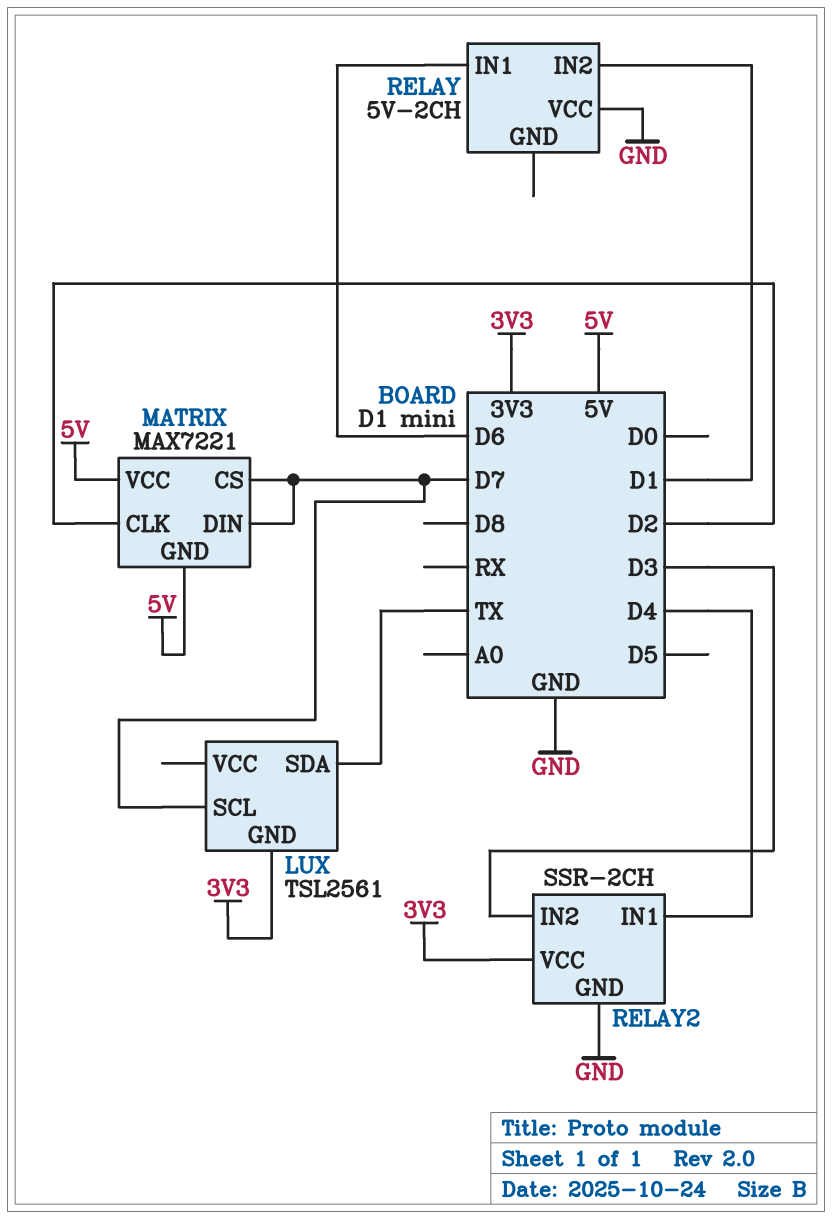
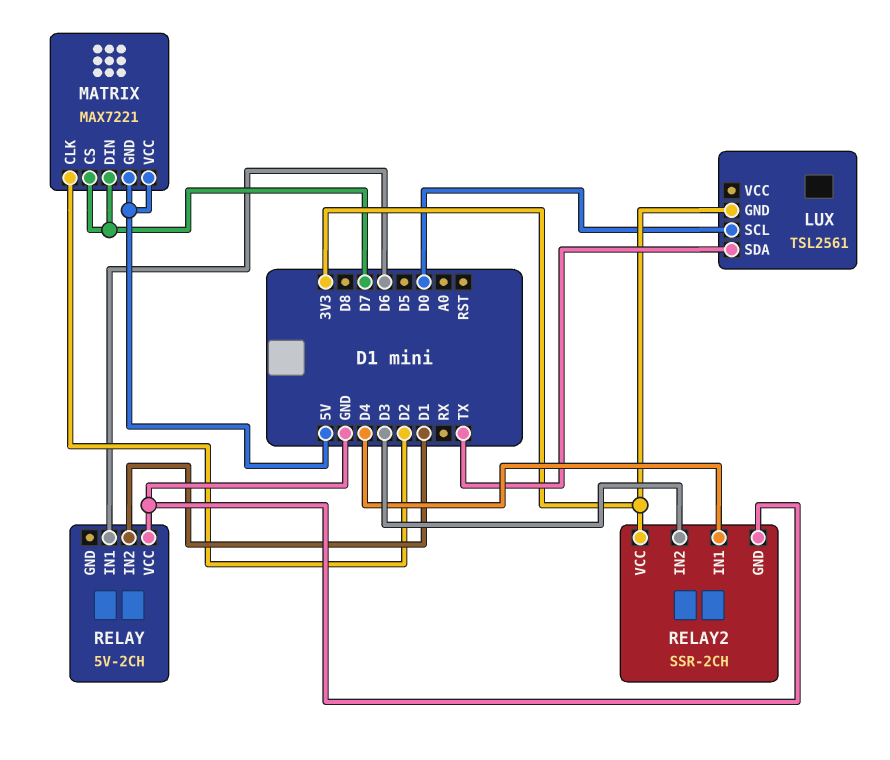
LUX pin SCL: D7 -> D0

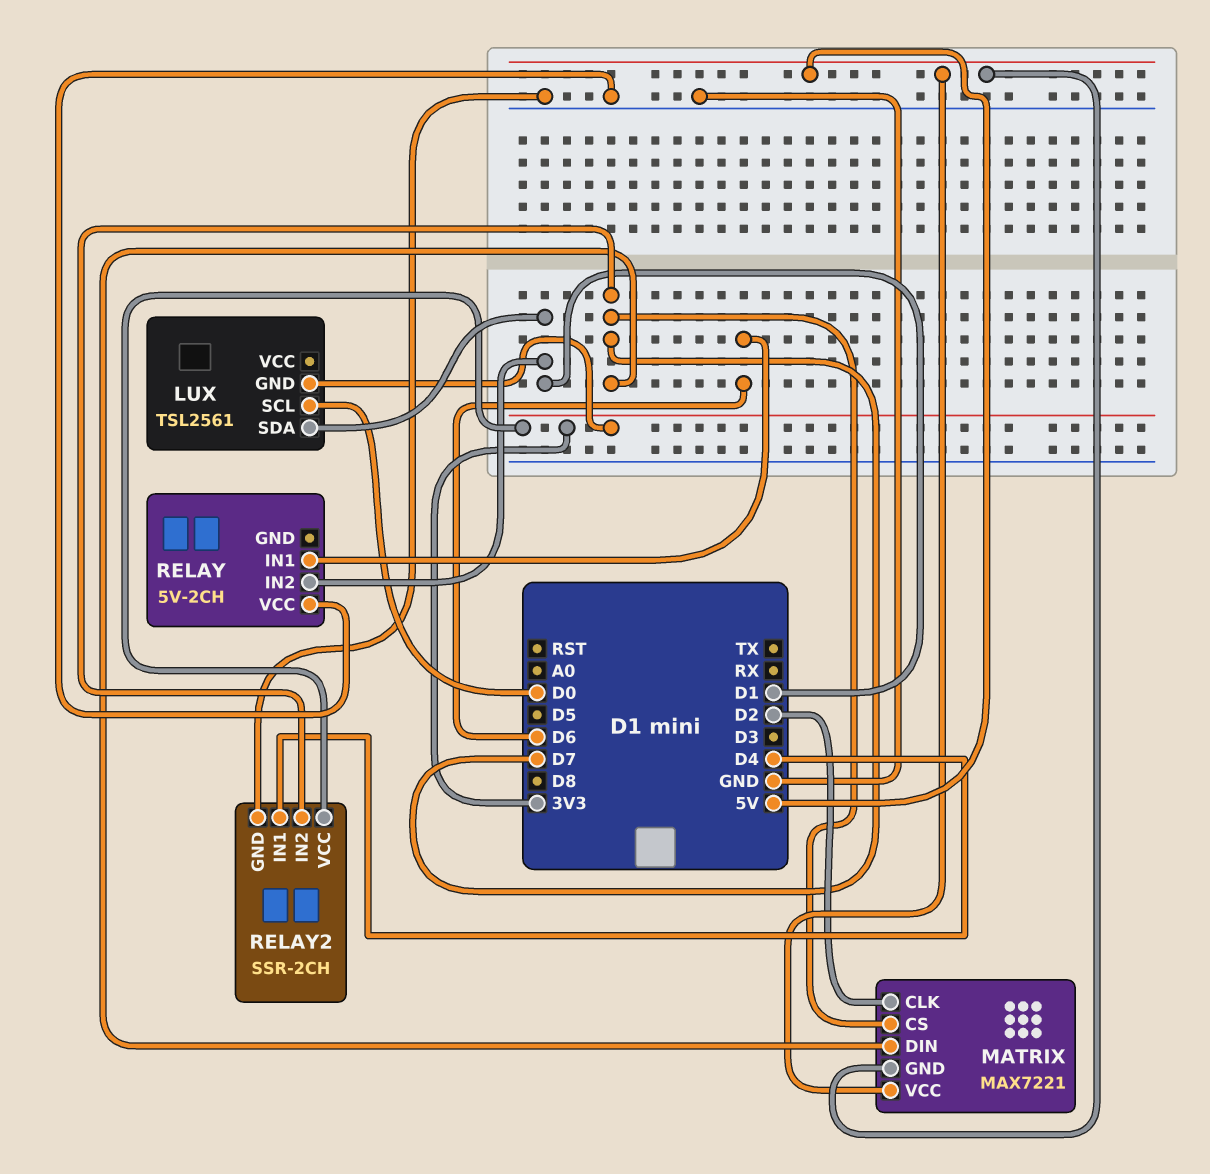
LUX pin SDA: TX -> D1
RELAY2 pin IN2: D3 -> D7

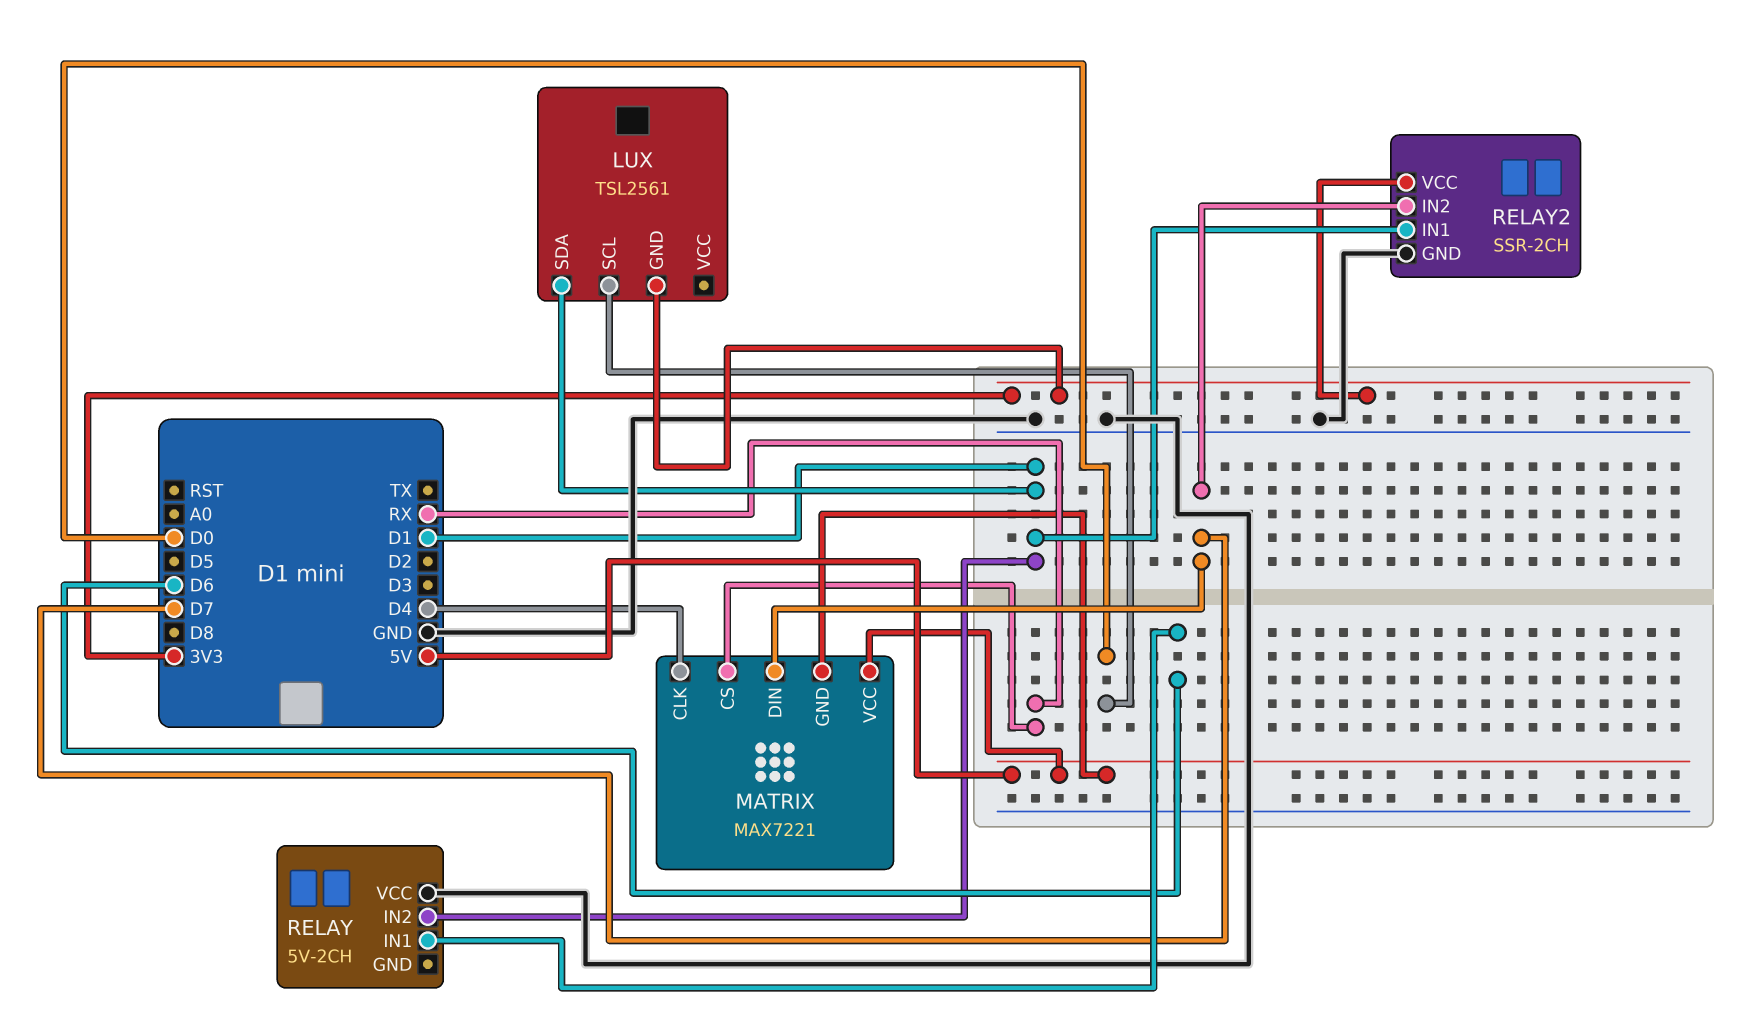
MATRIX pin CLK: D2 -> D4
MATRIX pin CS: D7 -> RX
RELAY2 pin IN1: D4 -> D1

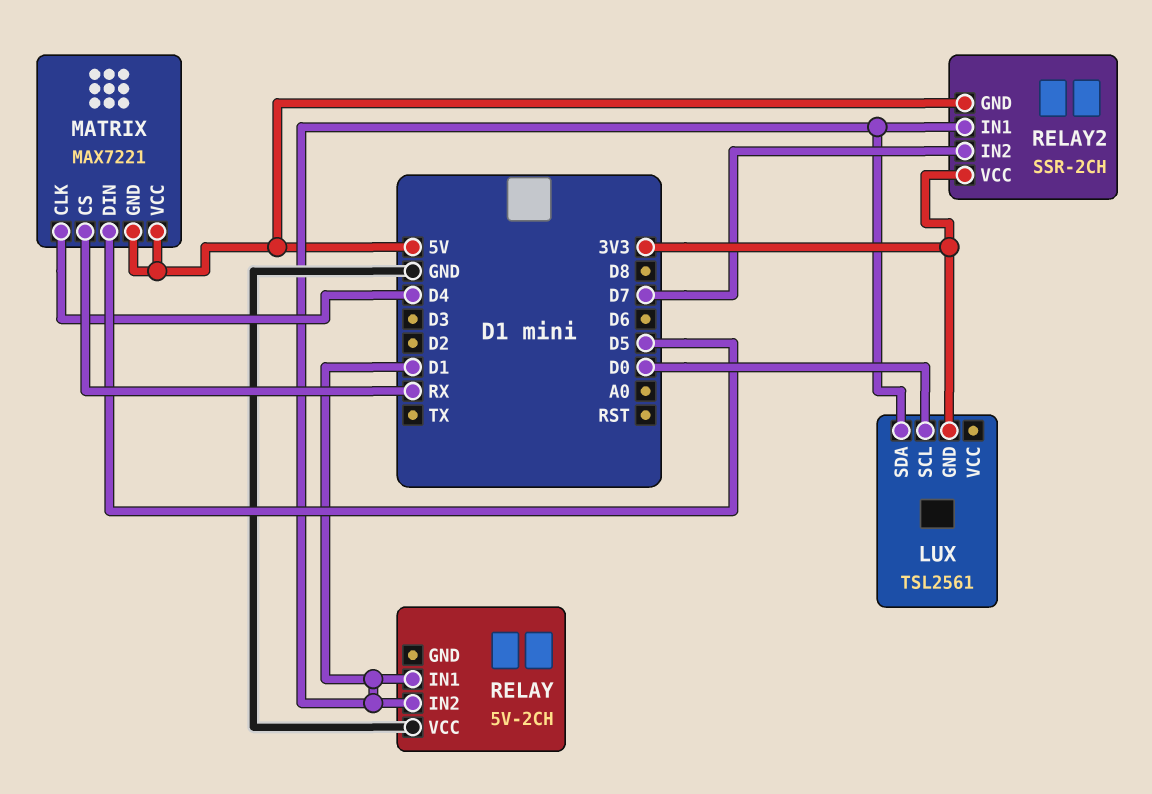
MATRIX pin DIN: D7 -> D5
RELAY pin IN1: D6 -> D1
RELAY2 pin GND: GND -> 5V

